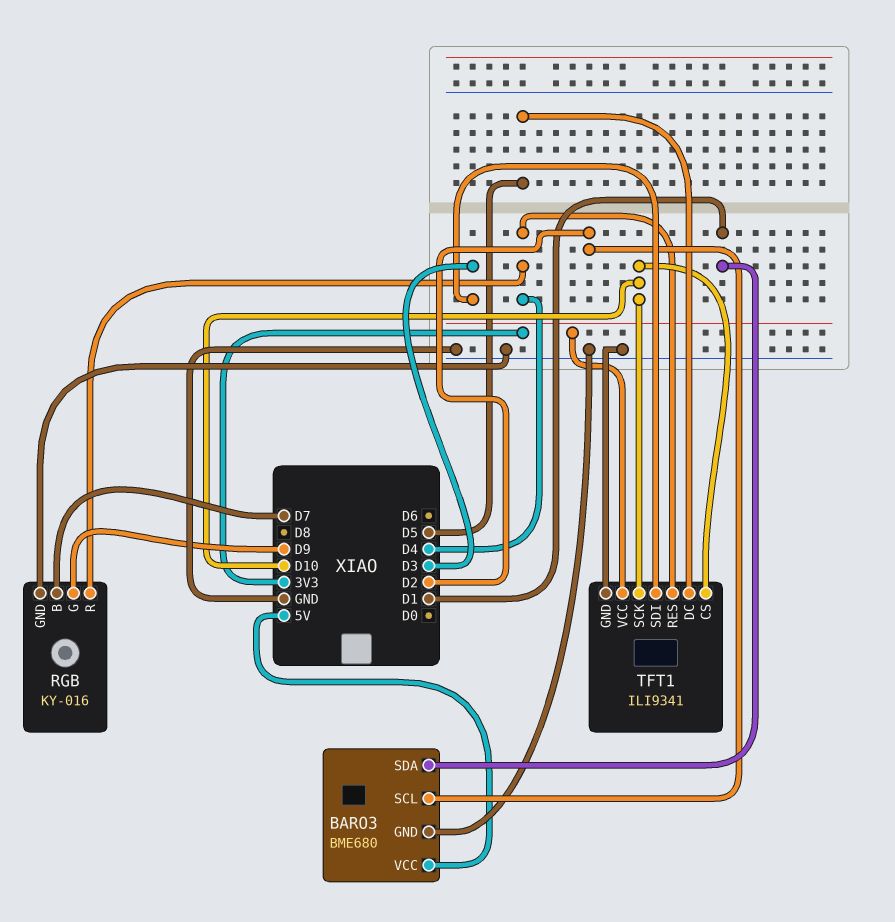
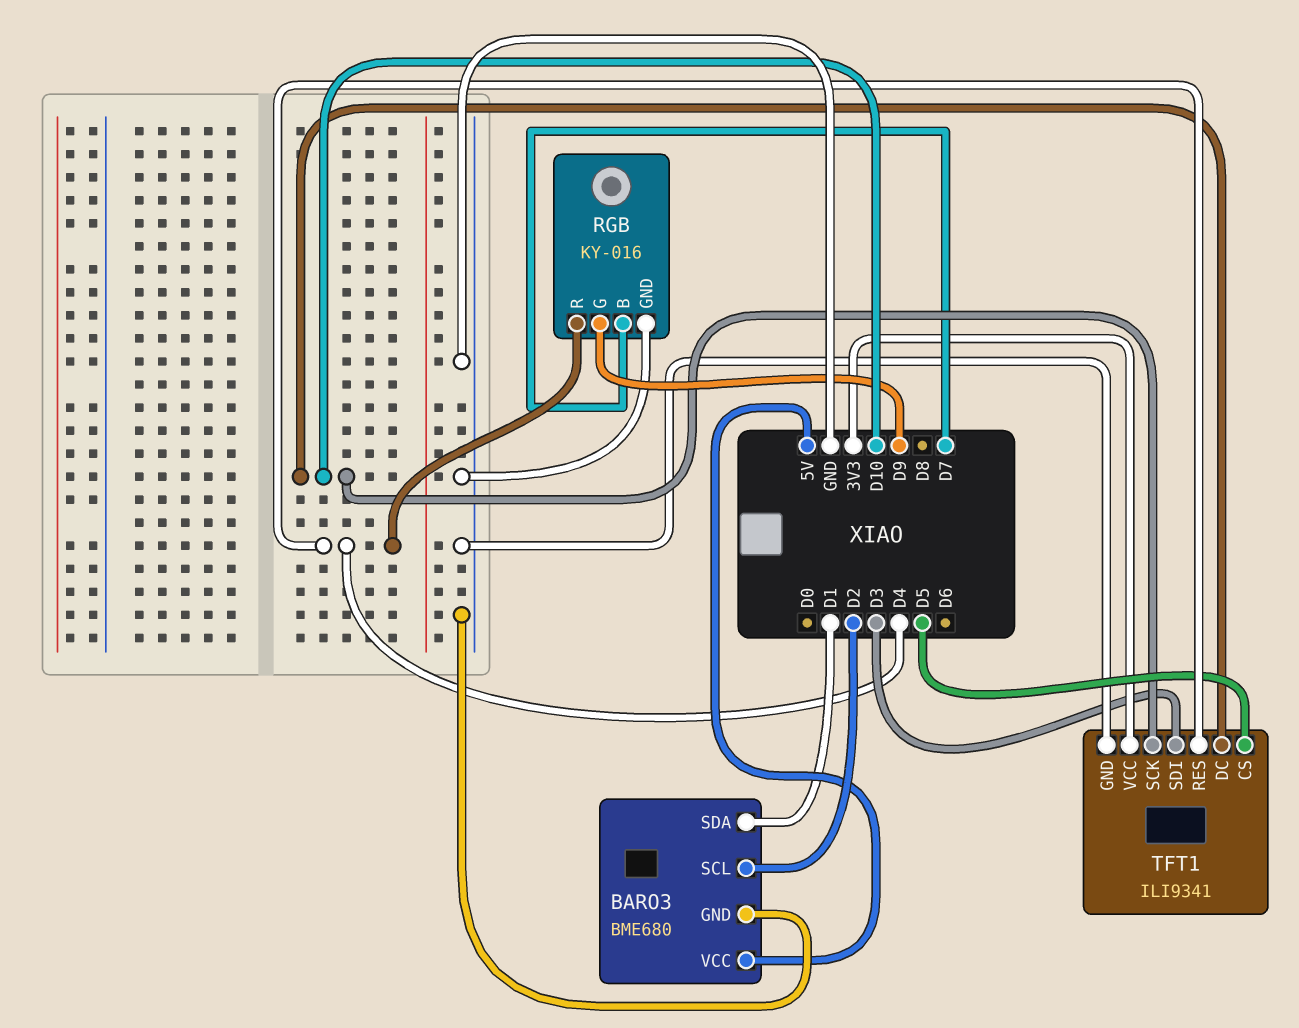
TFT1 pin CS: D10 -> D5
TFT1 pin DC: D5 -> D10

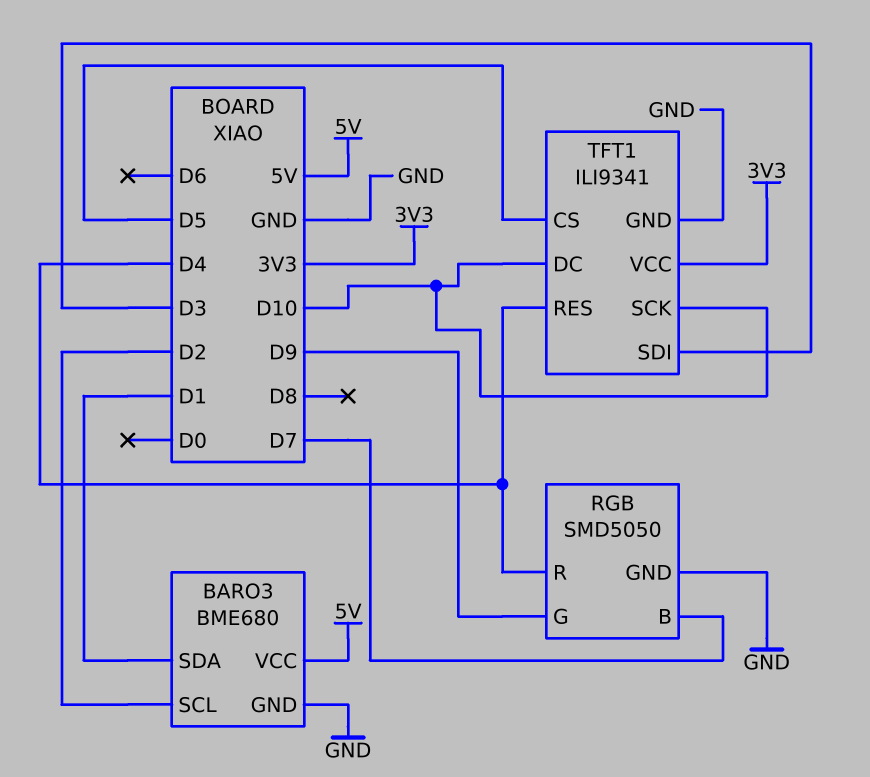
RGB: KY-016 -> SMD5050

